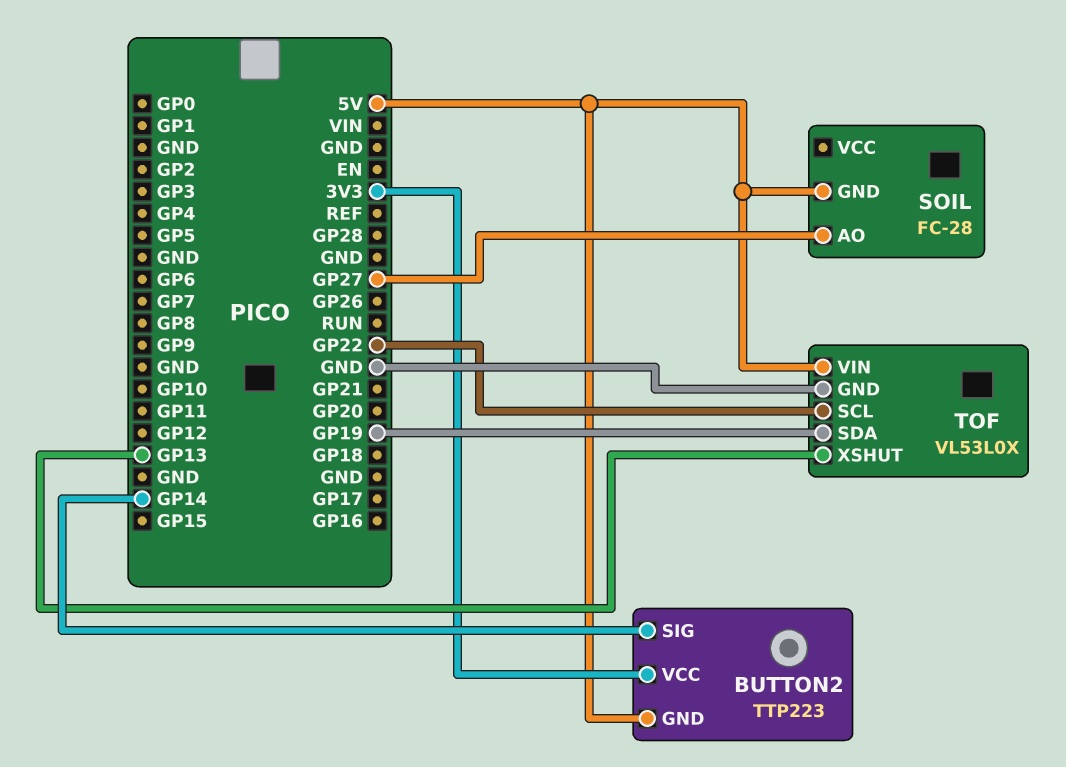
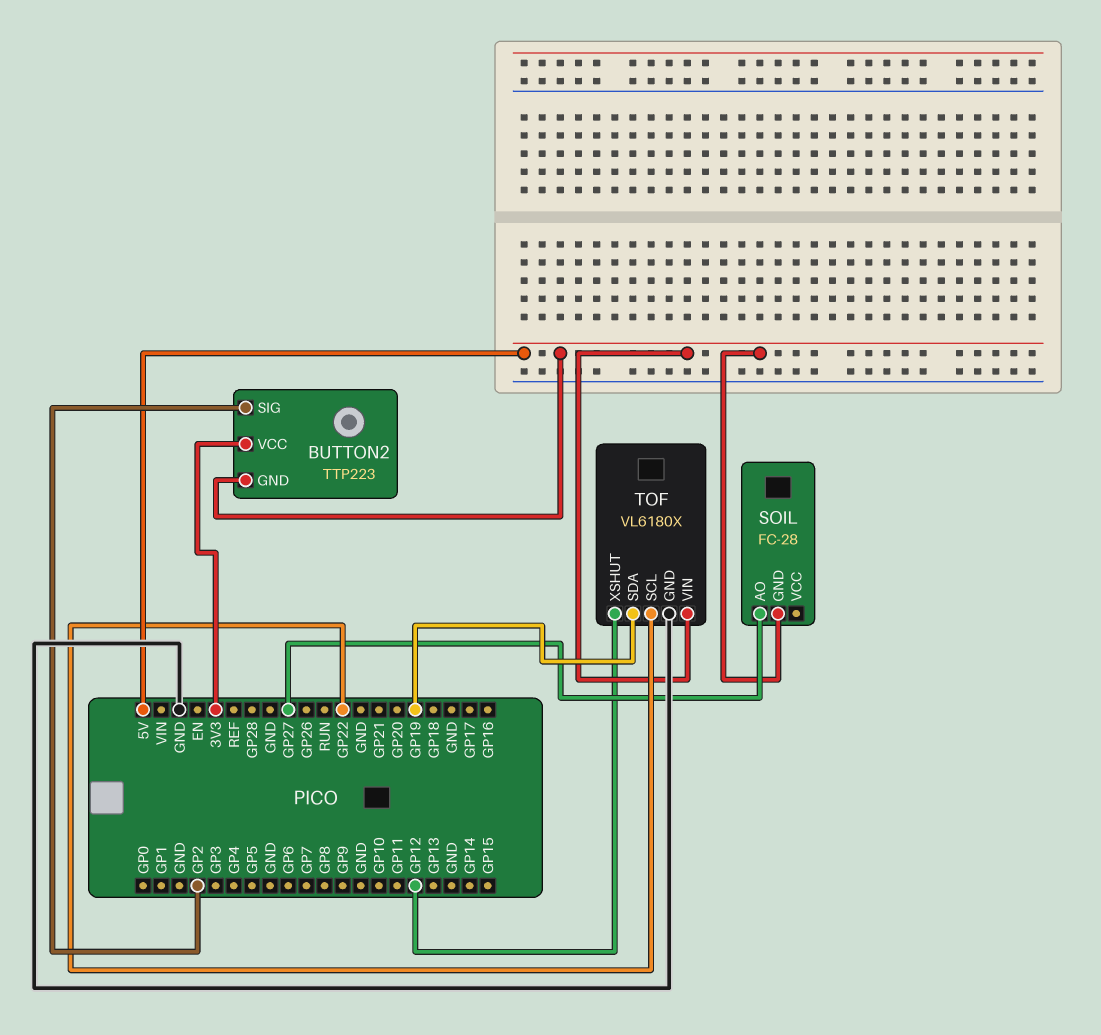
BUTTON2 pin SIG: GP14 -> GP2
TOF: VL53L0X -> VL6180X
TOF pin XSHUT: GP13 -> GP12

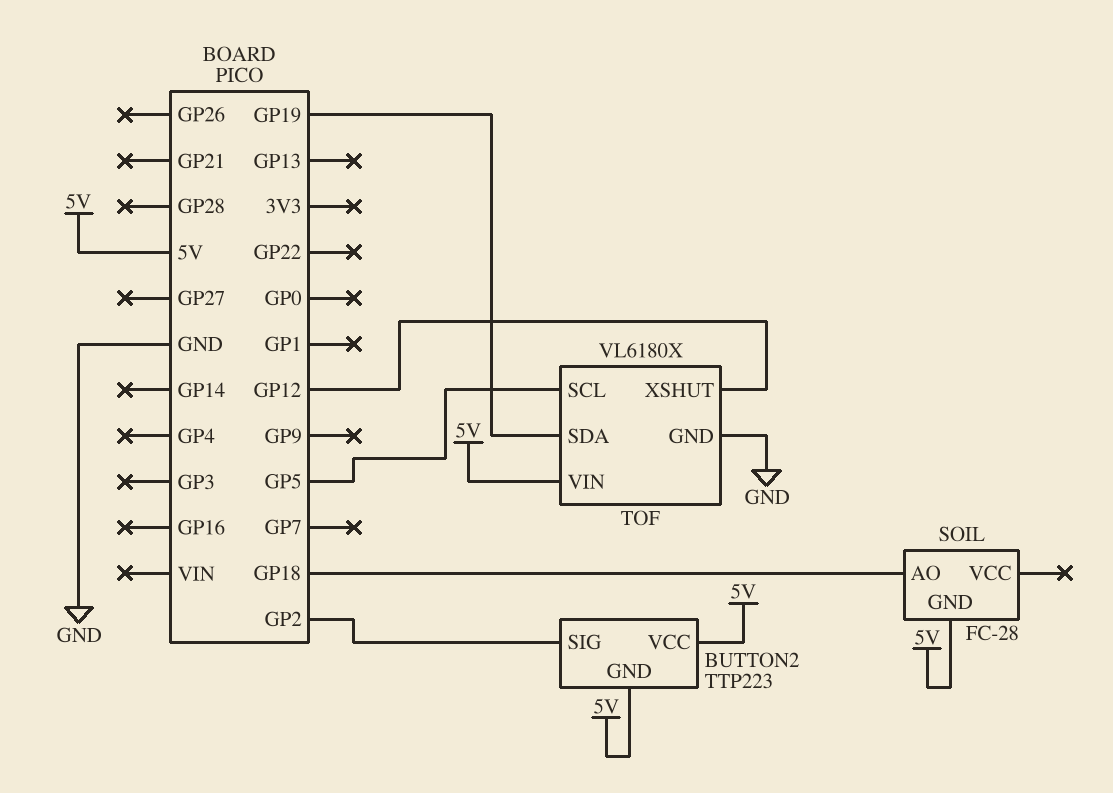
BUTTON2 pin VCC: 3V3 -> 5V
SOIL pin AO: GP27 -> GP18
TOF pin SCL: GP22 -> GP5

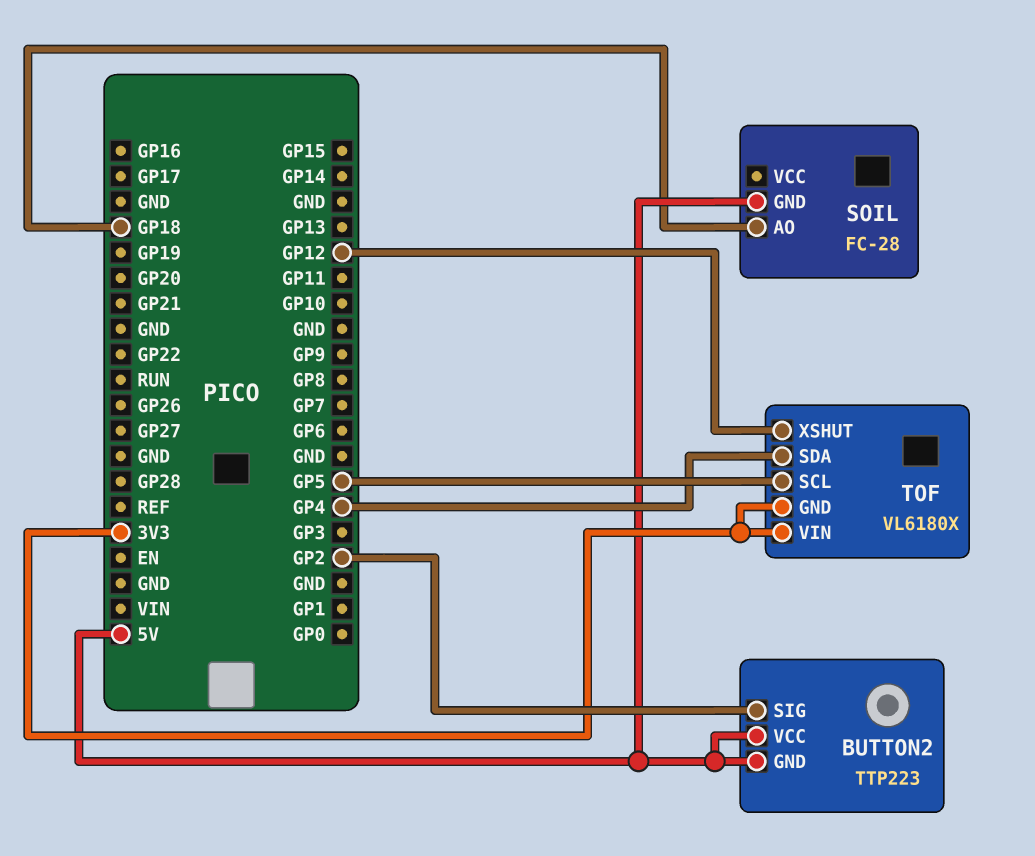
TOF pin GND: GND -> 3V3
TOF pin SDA: GP19 -> GP4
TOF pin VIN: 5V -> 3V3

